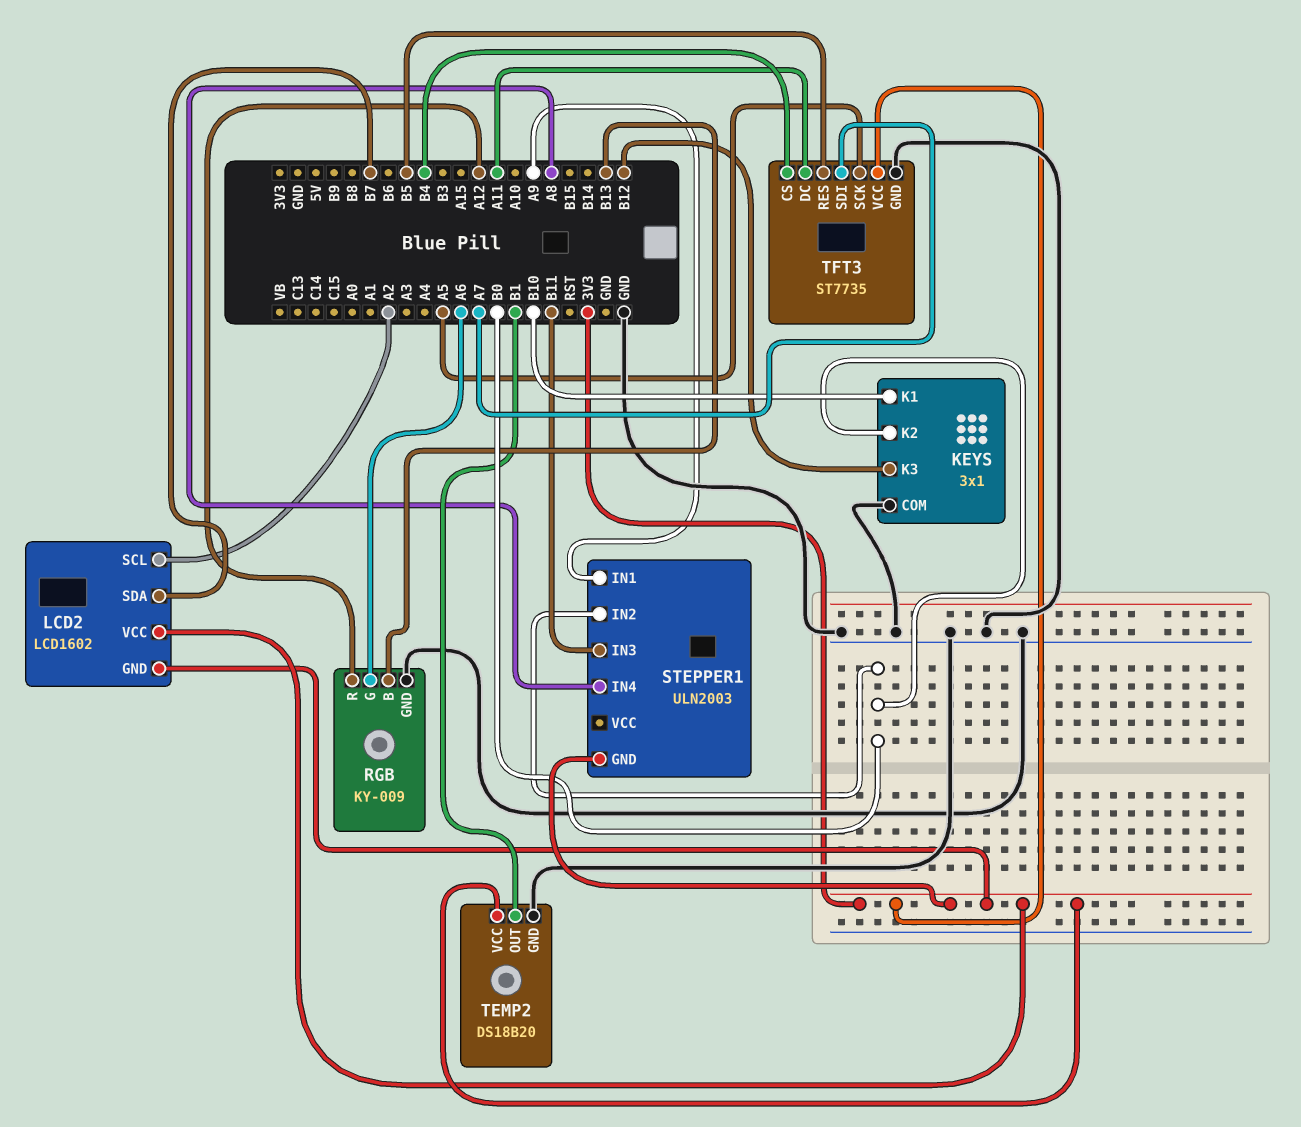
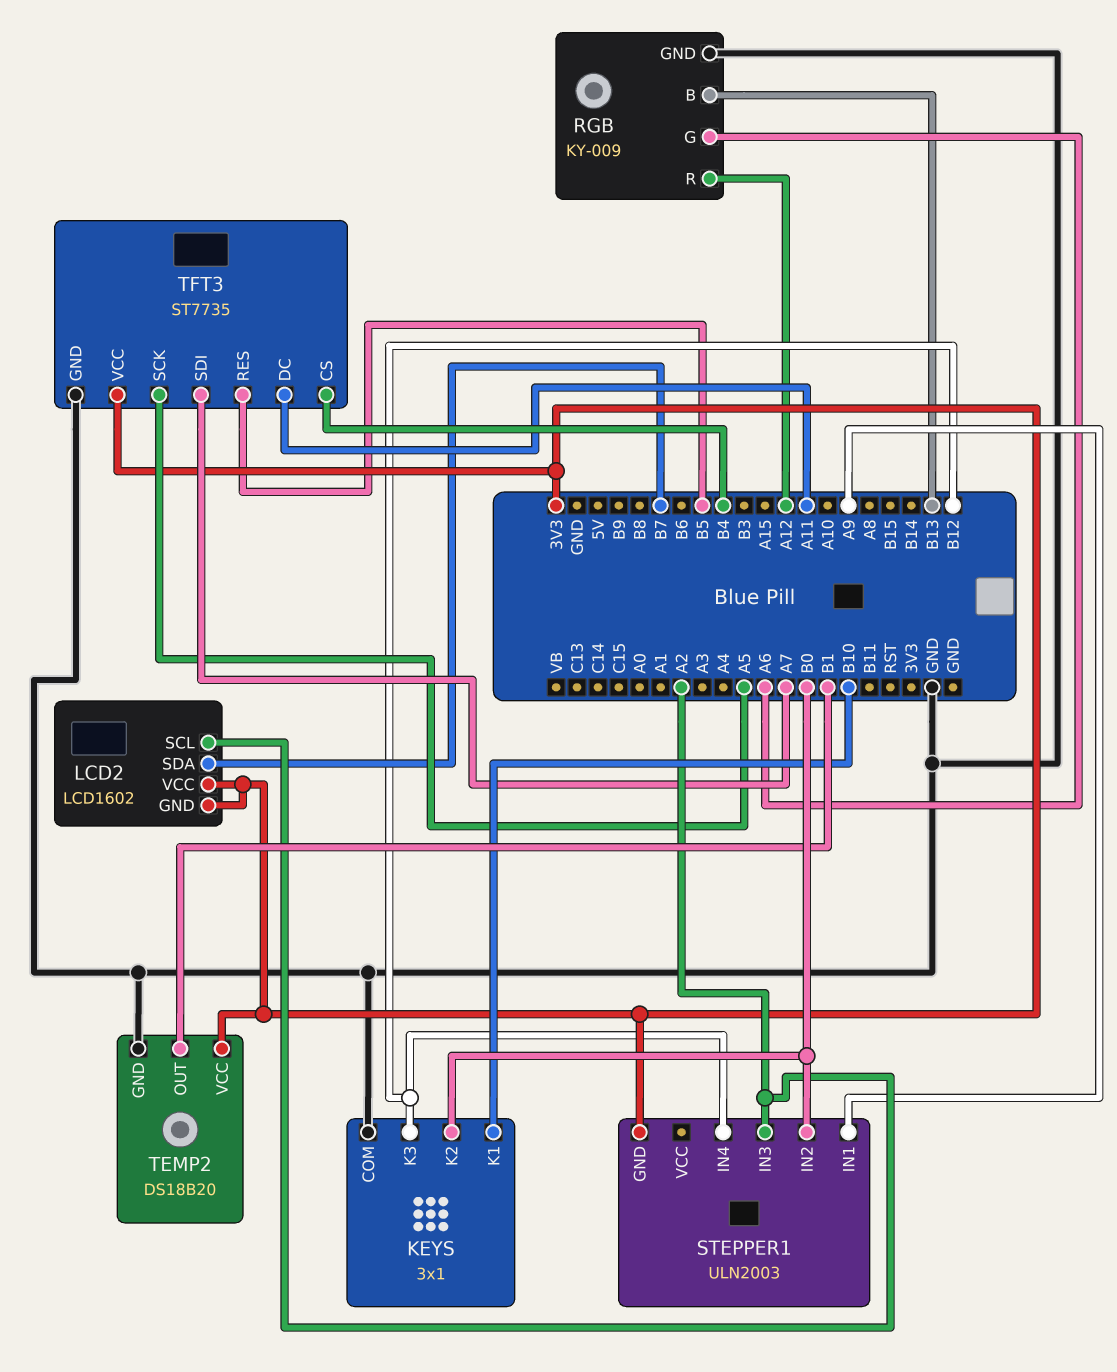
STEPPER1 pin IN3: B11 -> A2
STEPPER1 pin IN4: A8 -> B12

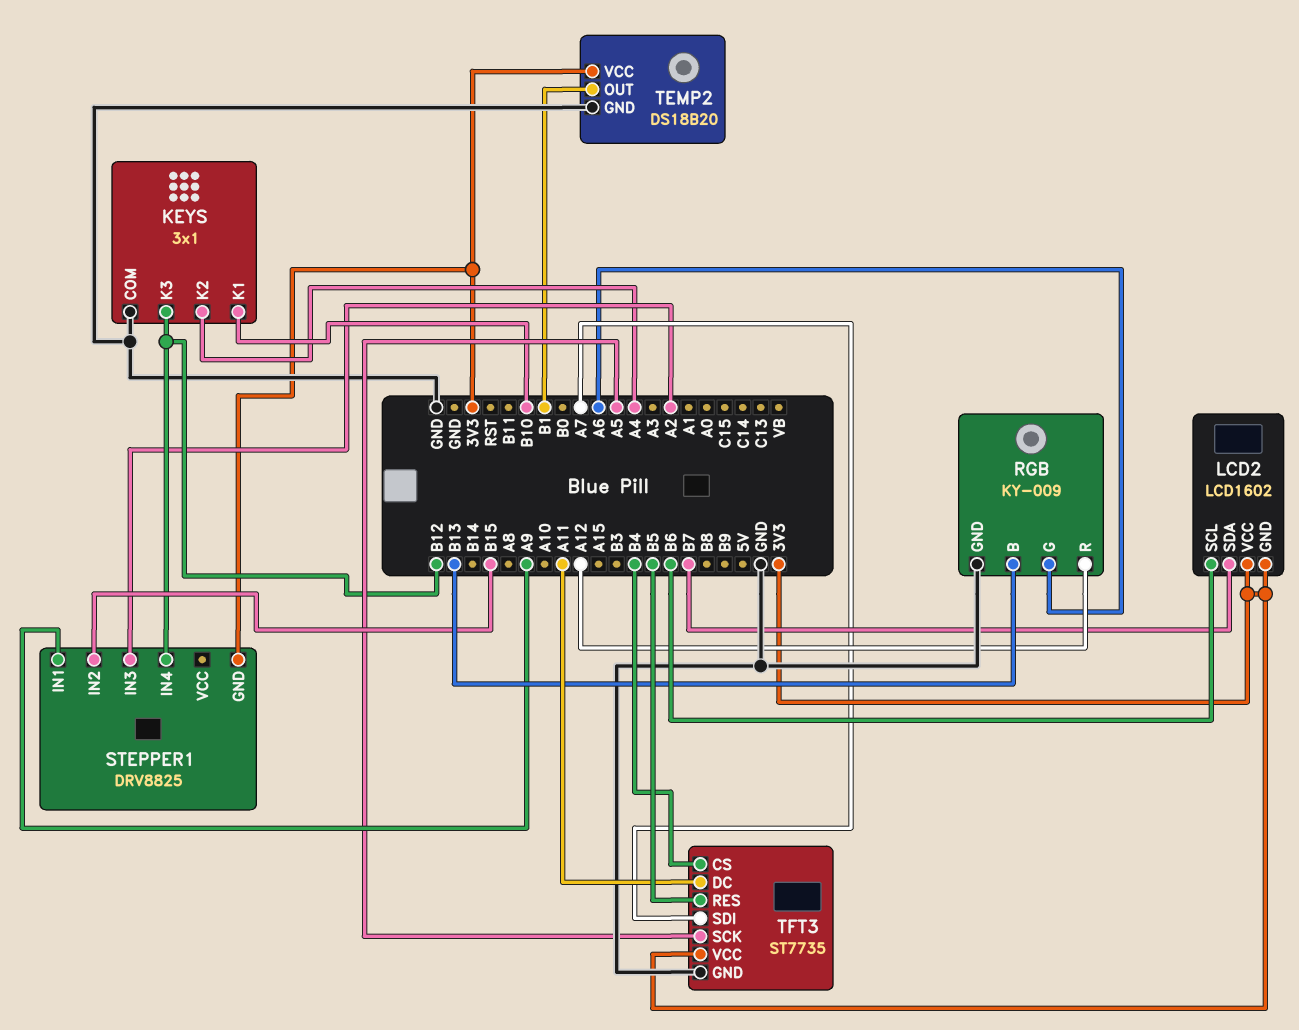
KEYS pin K2: B0 -> A4
LCD2 pin SCL: A2 -> B6
STEPPER1: ULN2003 -> DRV8825
STEPPER1 pin IN2: B0 -> B15

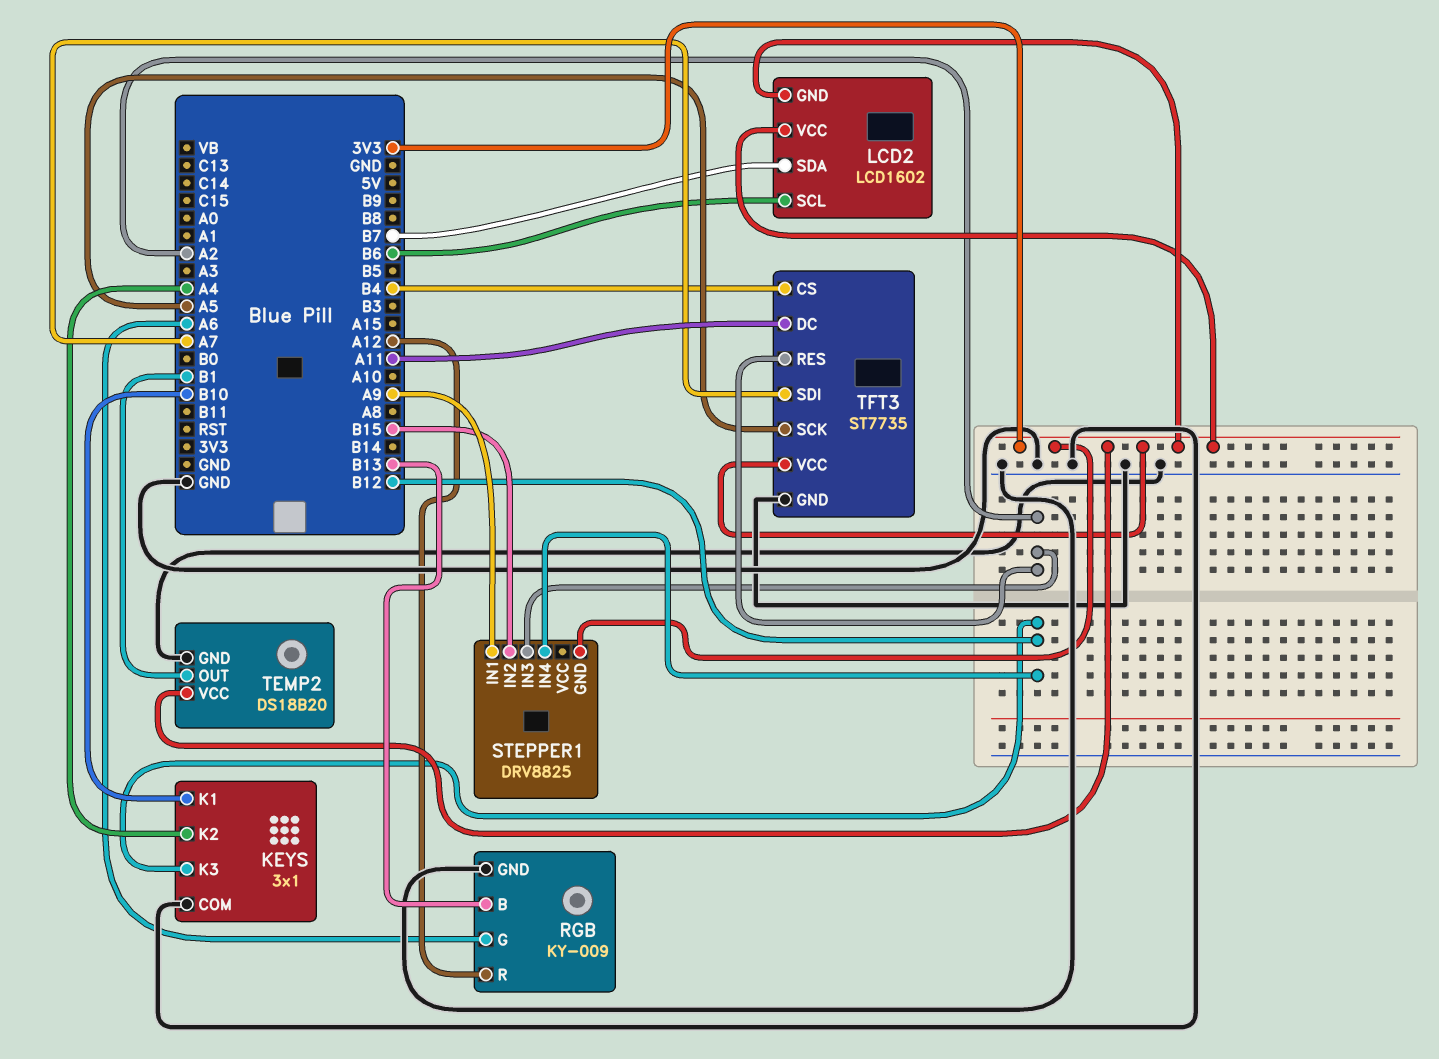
TFT3 pin RES: B5 -> A2

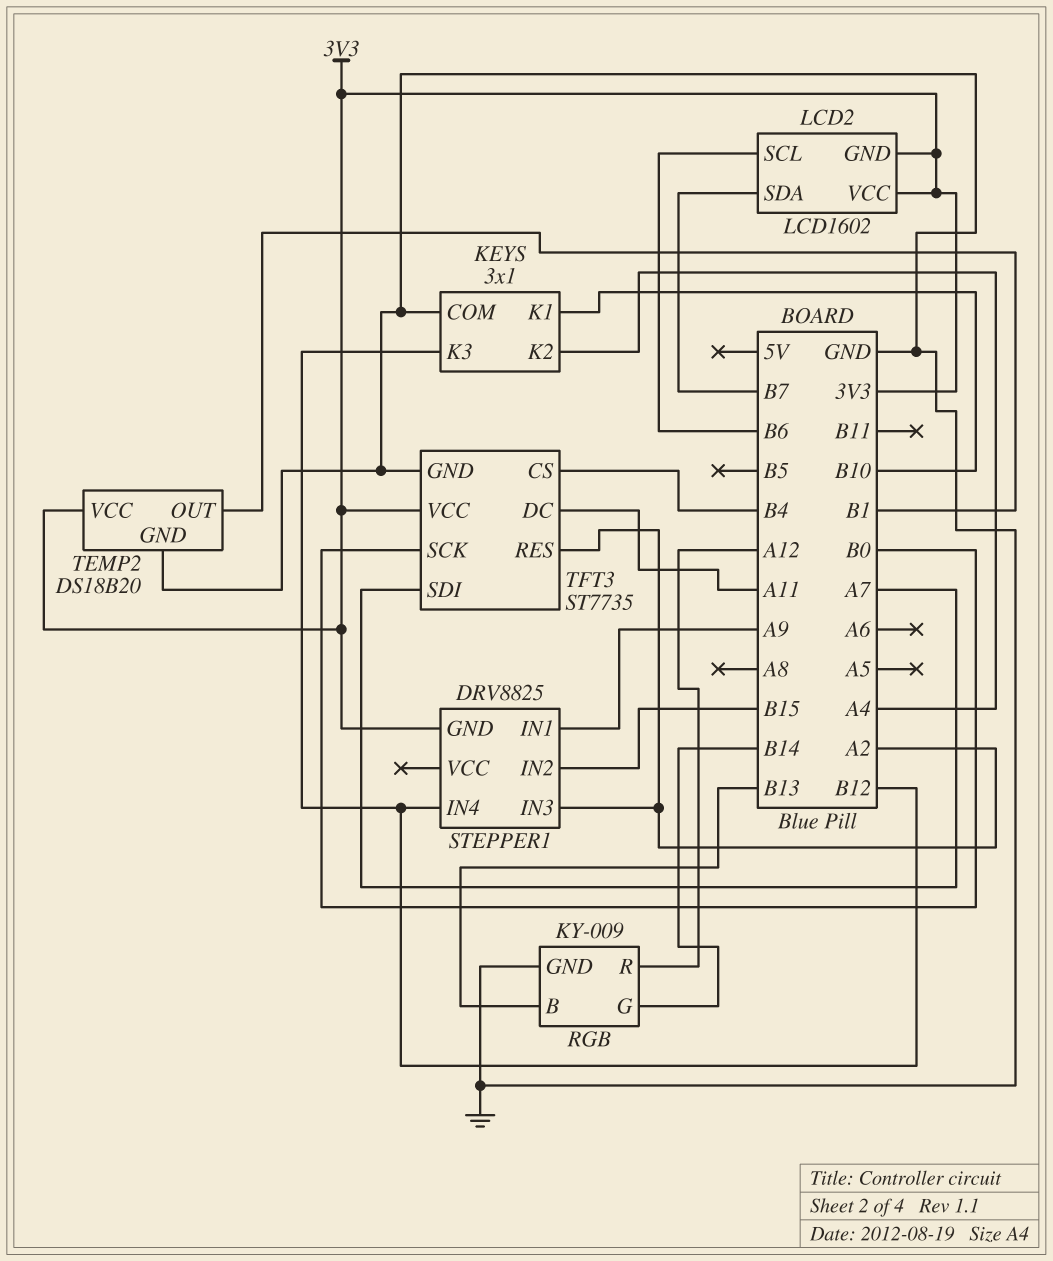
RGB pin G: A6 -> B14
TFT3 pin SCK: A5 -> B0

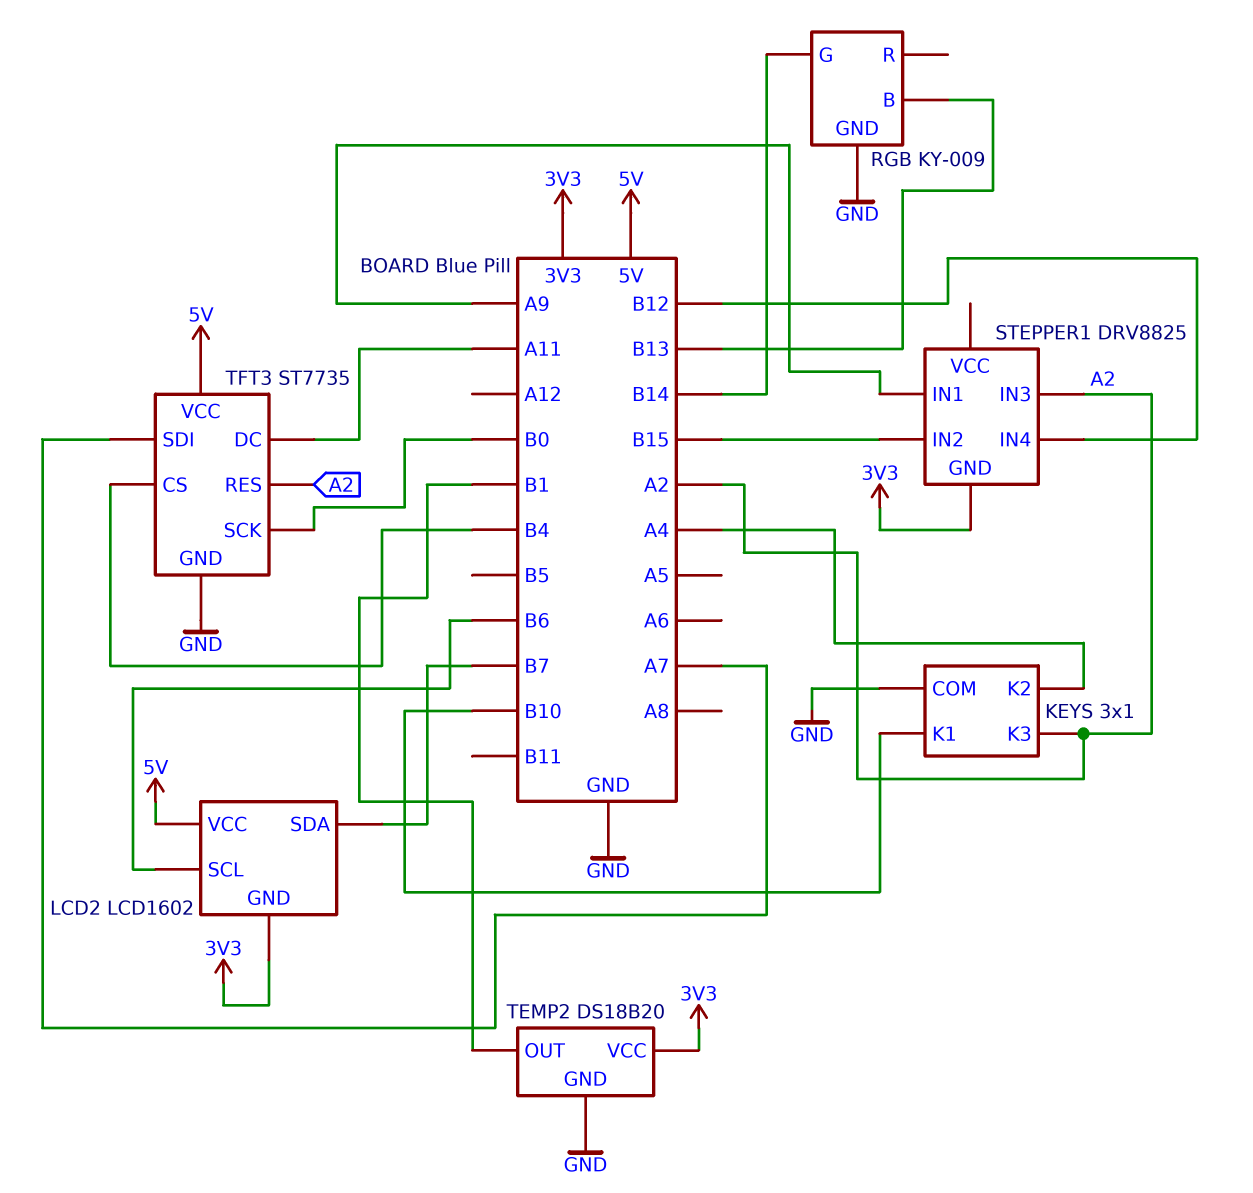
KEYS pin K3: B12 -> A2
LCD2 pin VCC: 3V3 -> 5V
RGB pin R: A12 -> none
TFT3 pin VCC: 3V3 -> 5V

